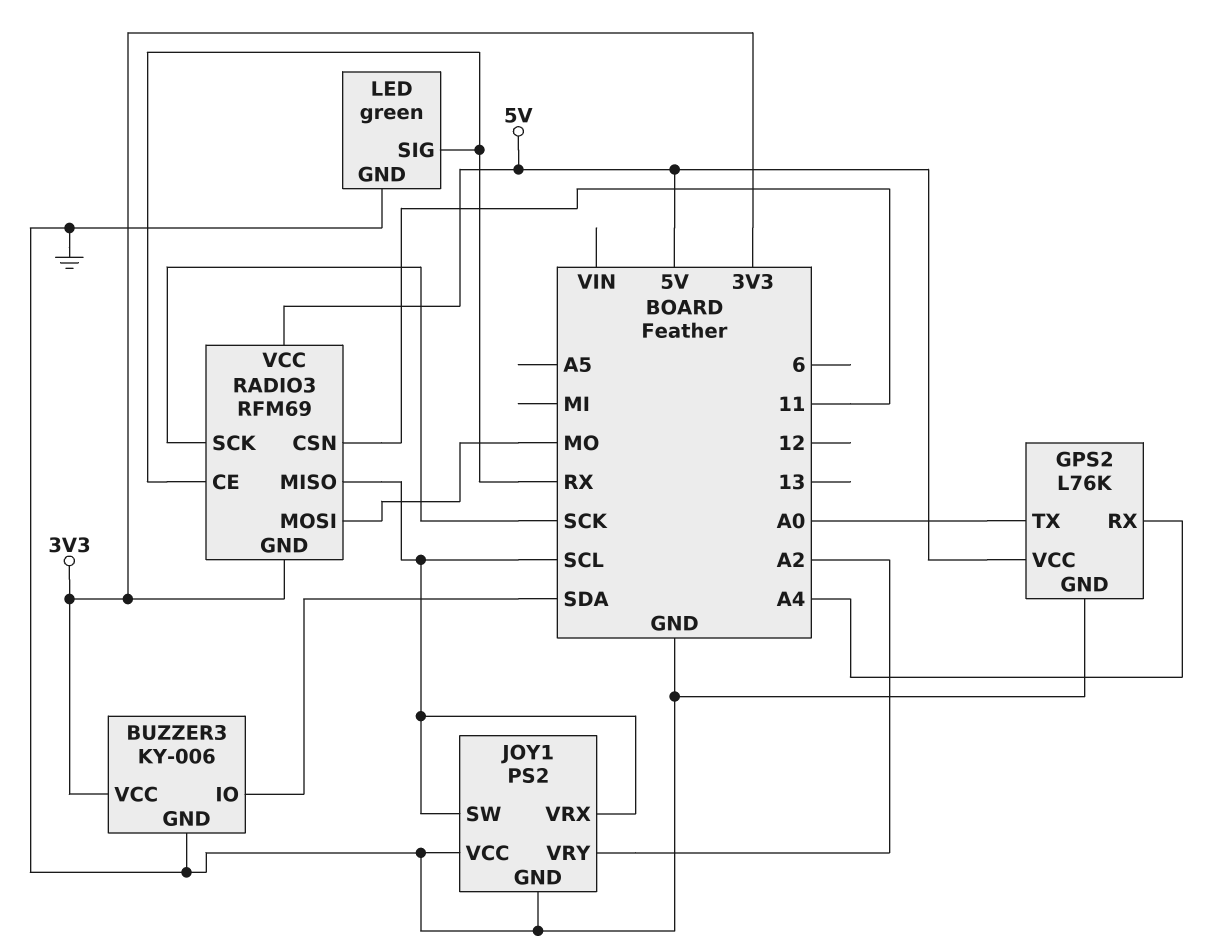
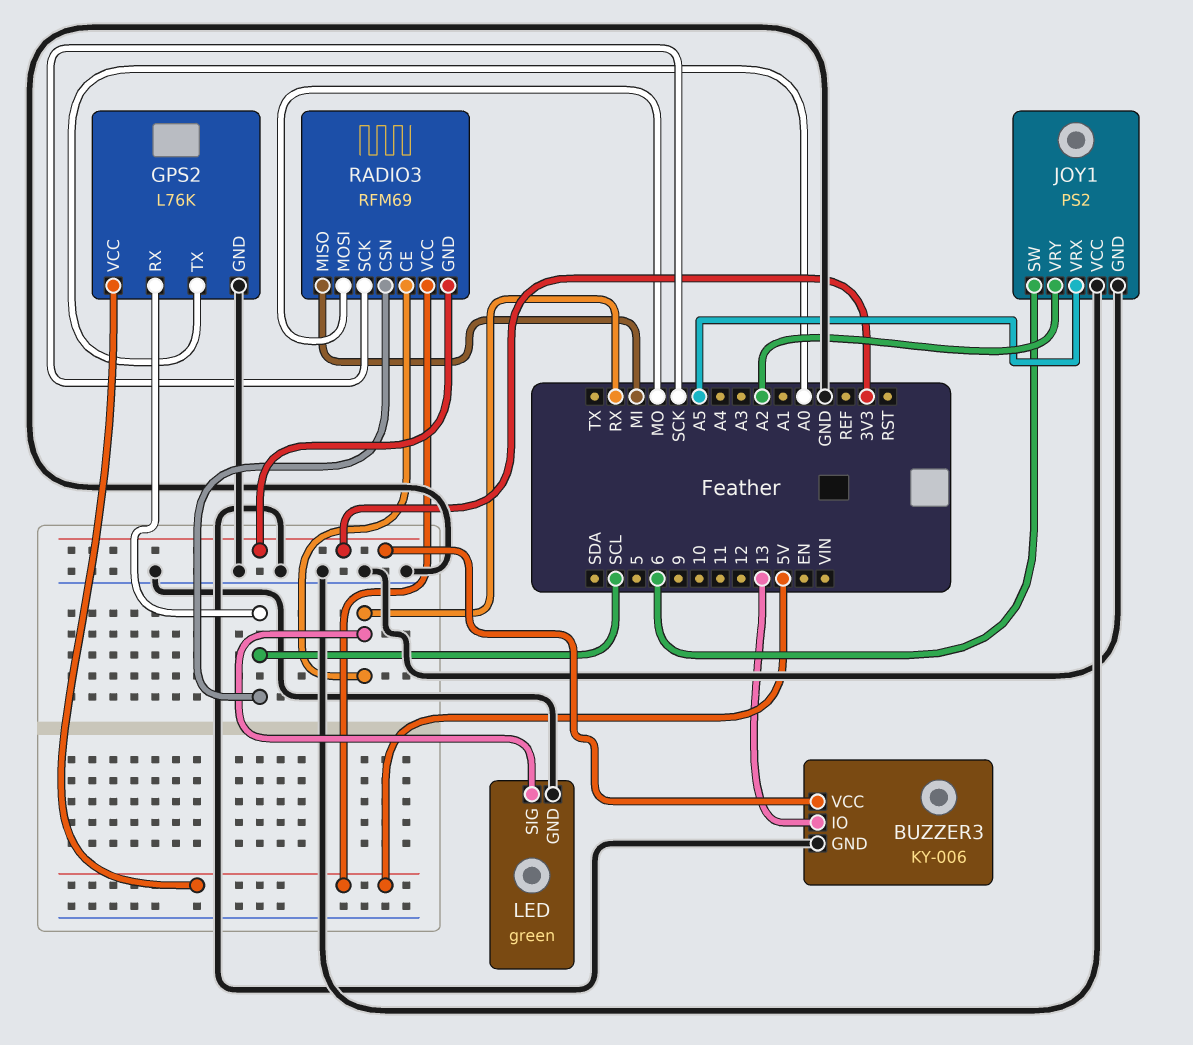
BUZZER3 pin IO: SDA -> 13
GPS2 pin RX: A4 -> SCL
JOY1 pin SW: SCL -> 6
JOY1 pin VRX: SCL -> A5
RADIO3 pin CSN: 11 -> SCL
RADIO3 pin MISO: SCL -> MI

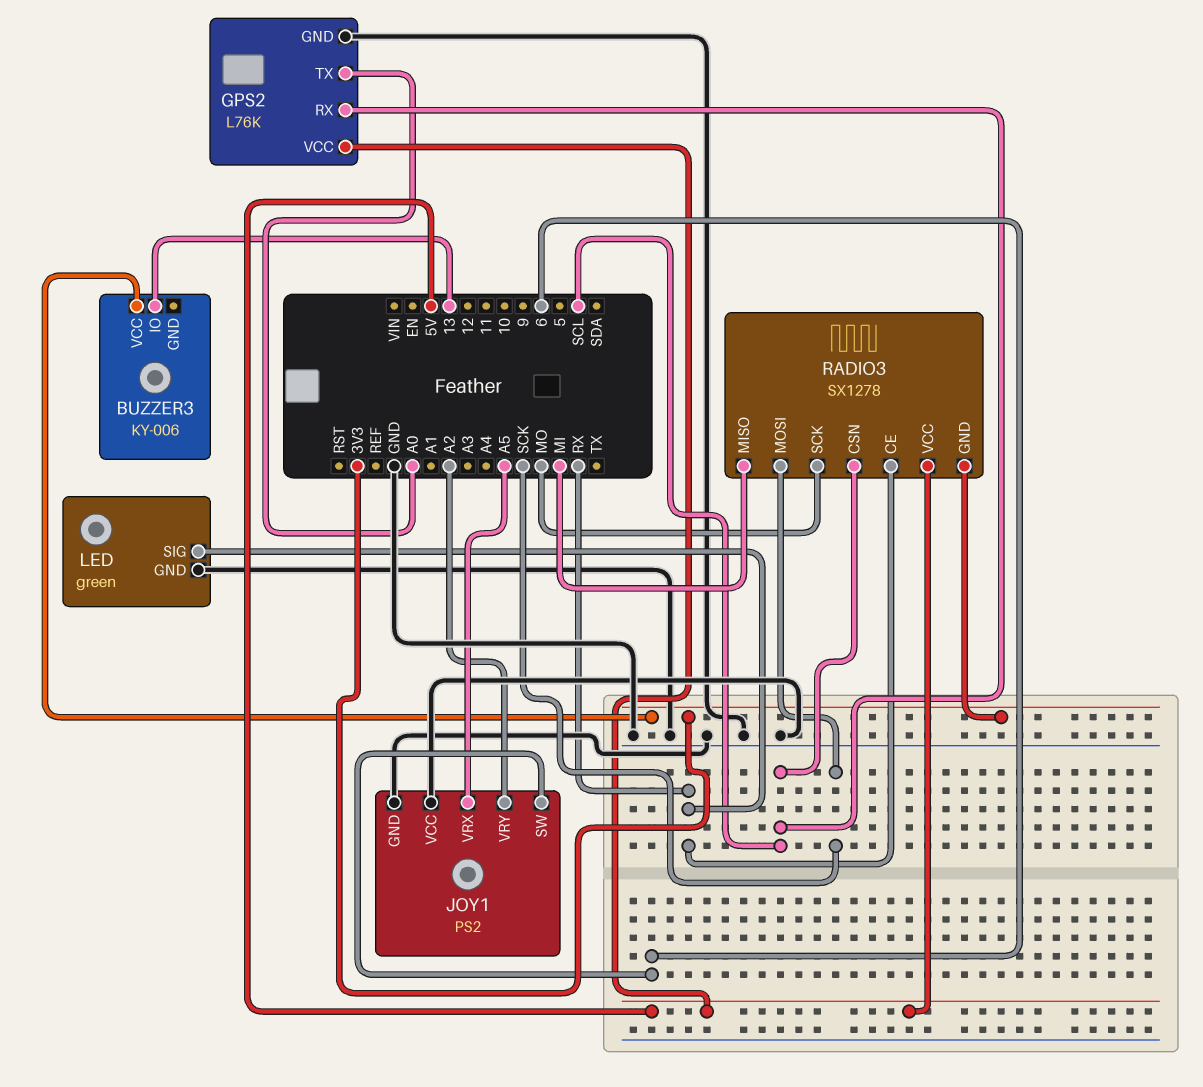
BUZZER3 pin GND: GND -> none
RADIO3: RFM69 -> SX1278
RADIO3 pin MOSI: MO -> SCK
RADIO3 pin SCK: SCK -> MO

